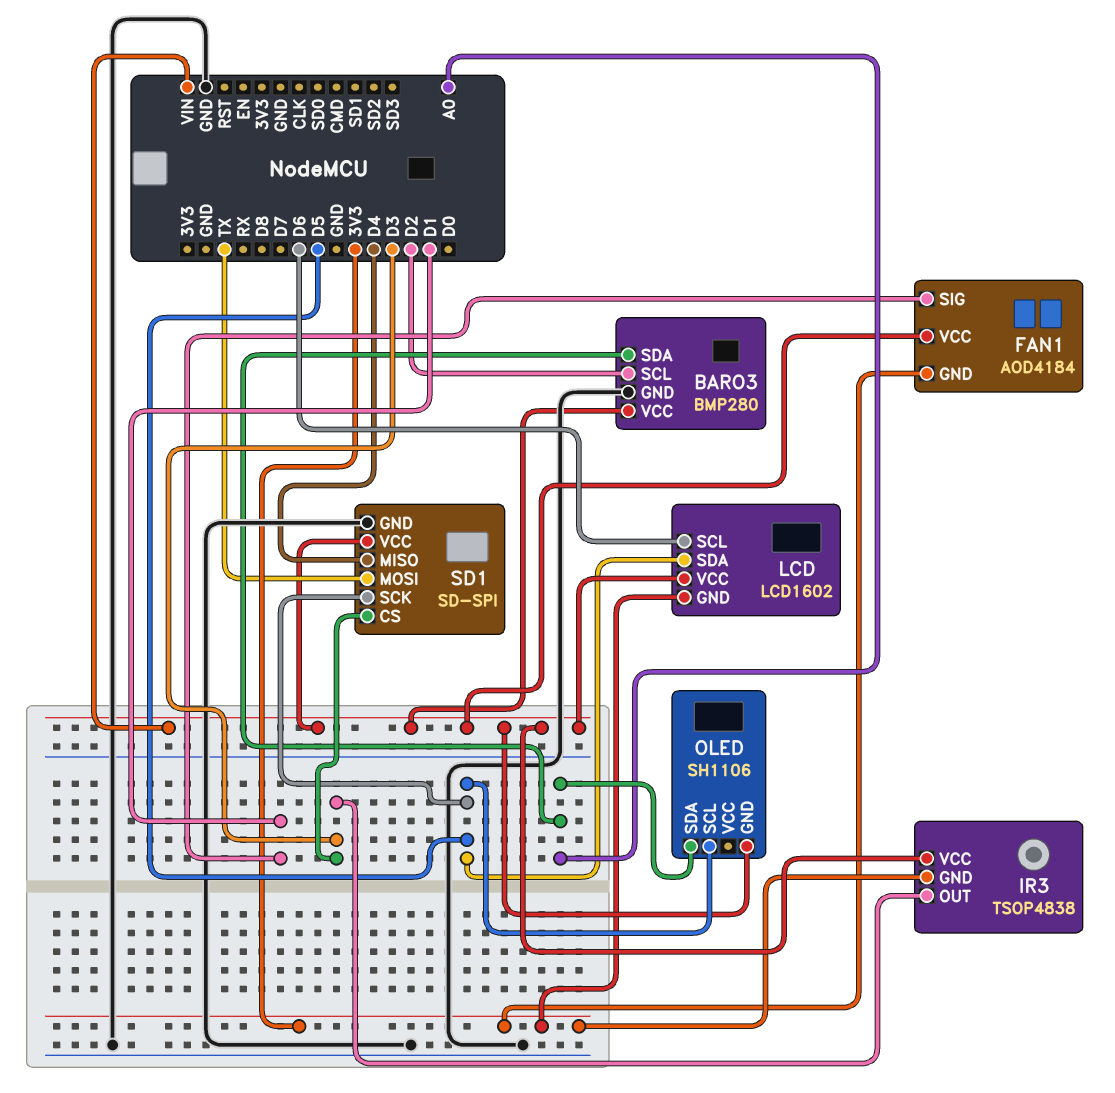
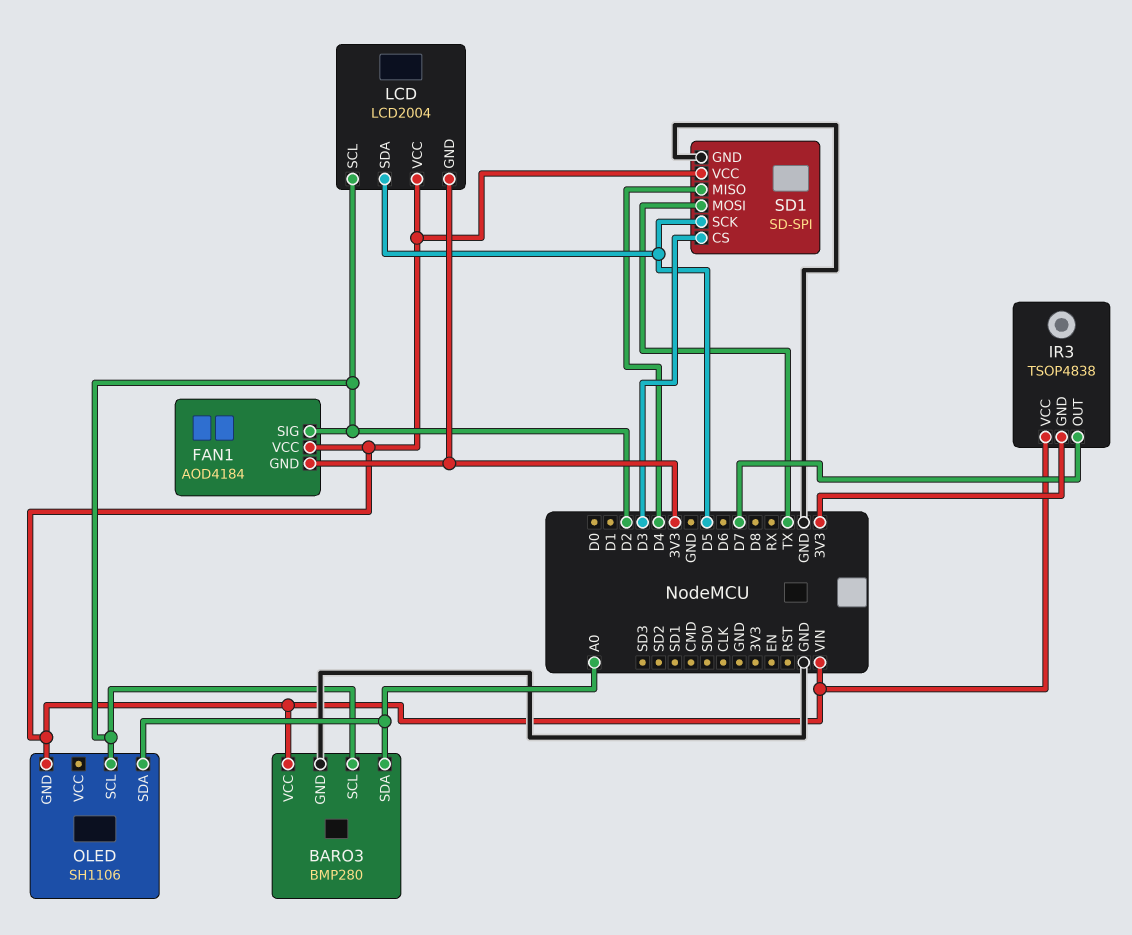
FAN1 pin SIG: D1 -> D2
IR3 pin OUT: D3 -> D7
LCD: LCD1602 -> LCD2004
LCD pin SCL: D6 -> D2
OLED pin SCL: D5 -> D2

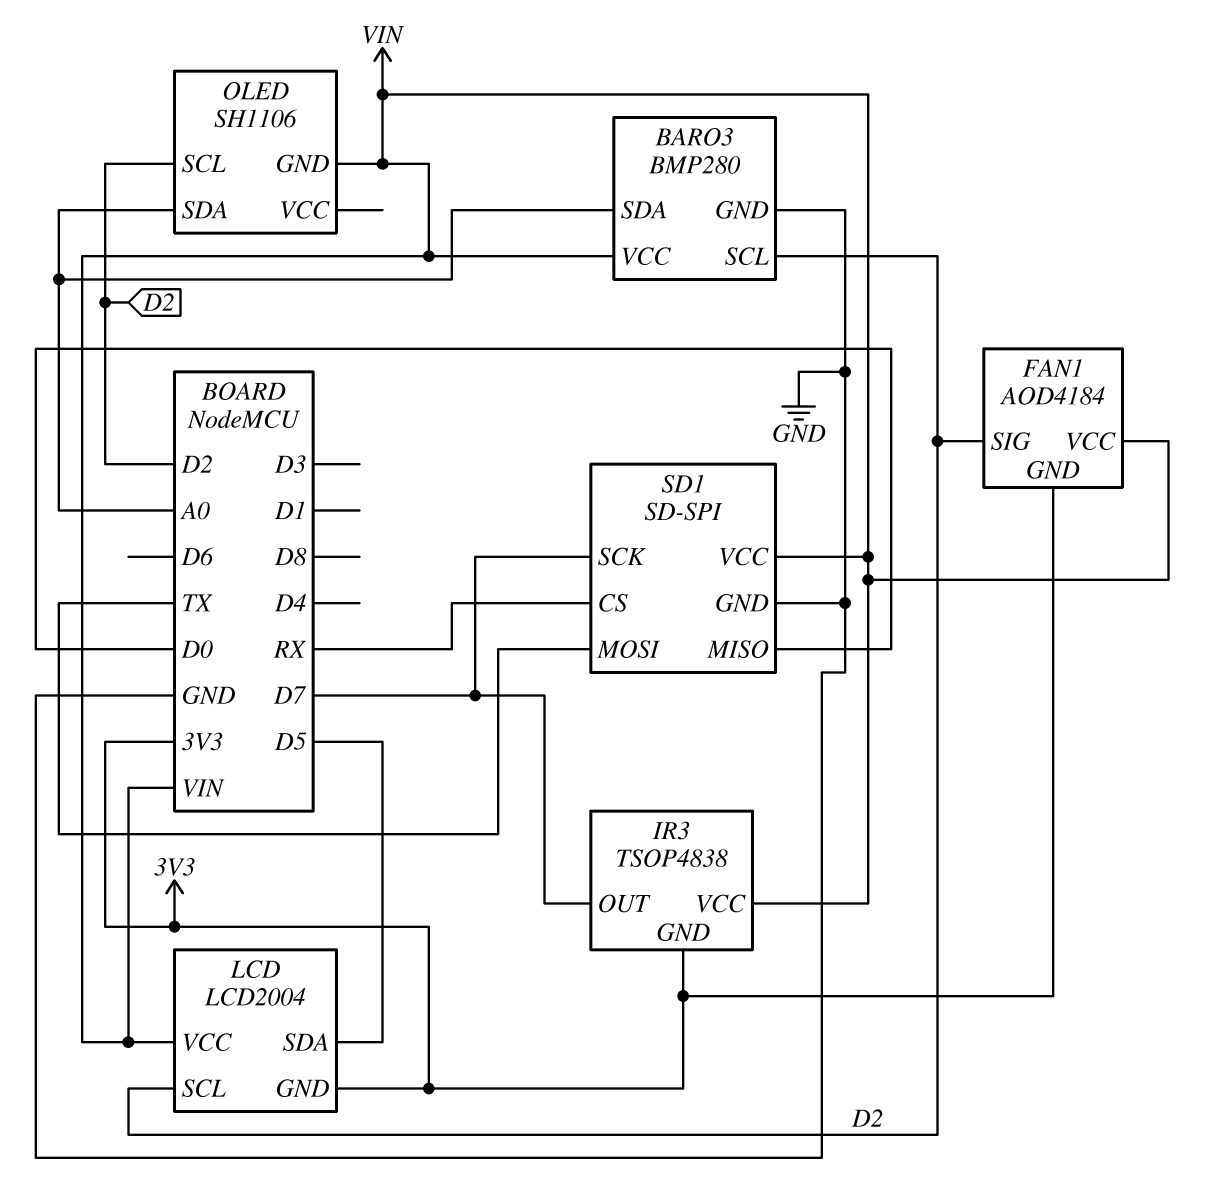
SD1 pin CS: D3 -> RX
SD1 pin MISO: D4 -> D0
SD1 pin SCK: D5 -> D7

